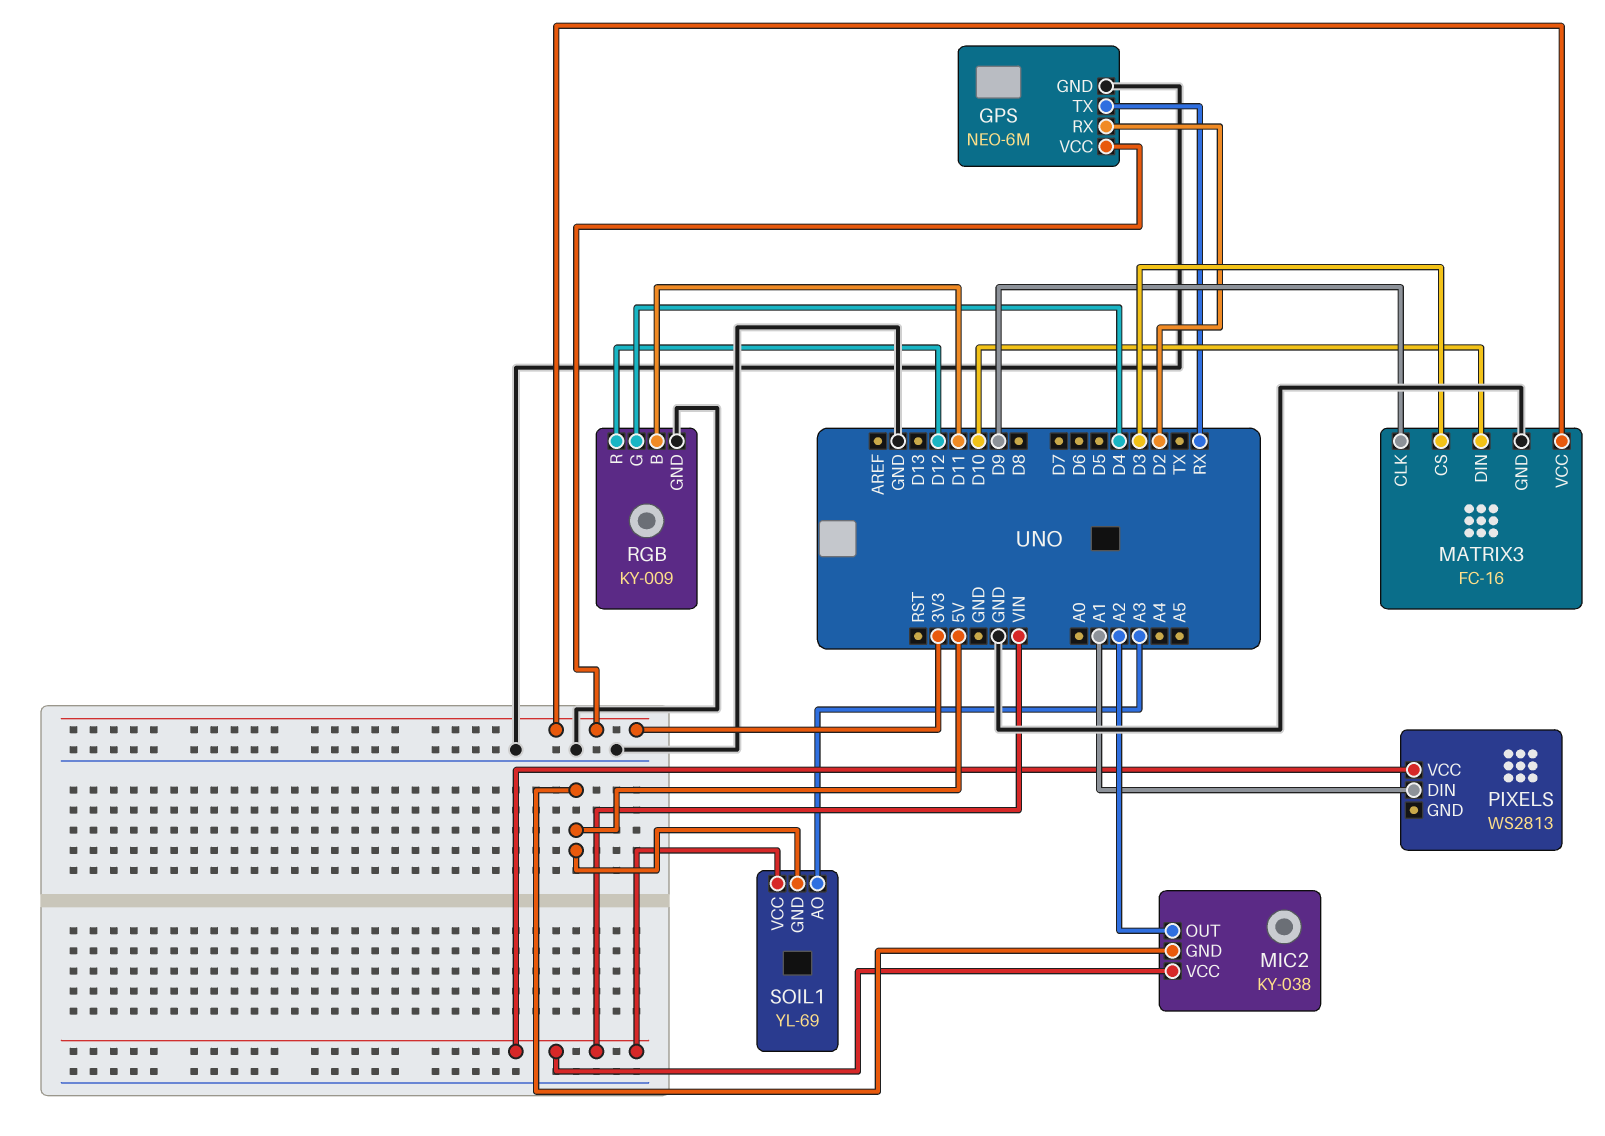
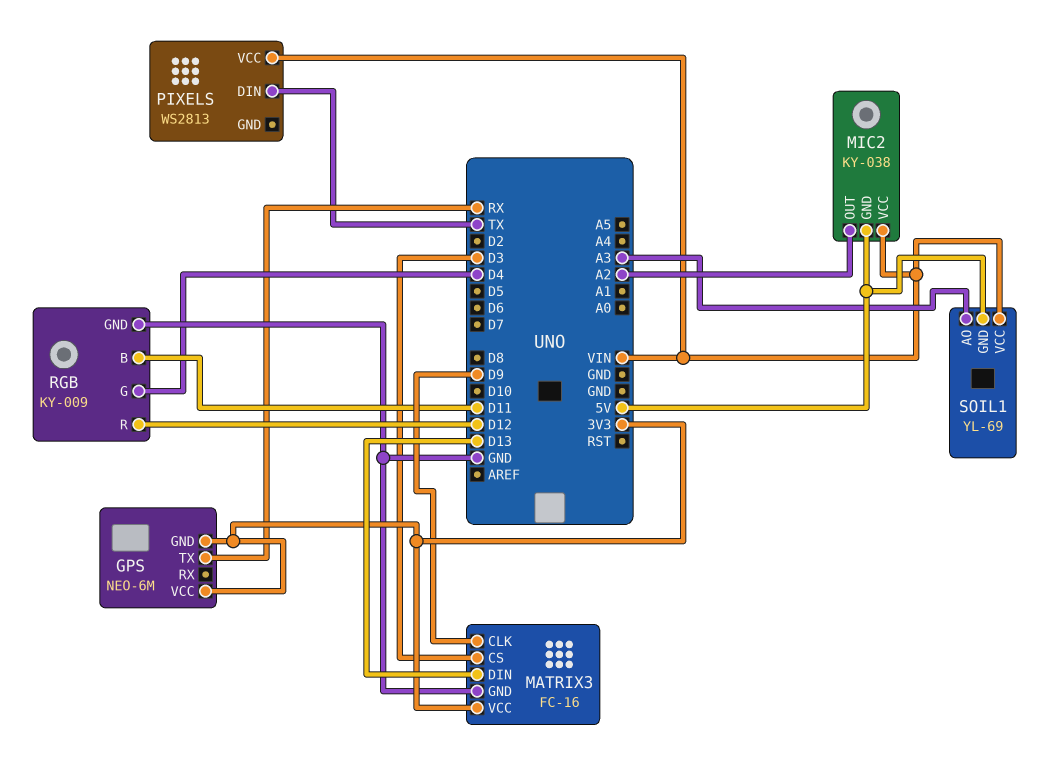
GPS pin GND: GND -> 3V3
GPS pin RX: D2 -> none
MATRIX3 pin DIN: D10 -> D13
PIXELS pin DIN: A1 -> TX

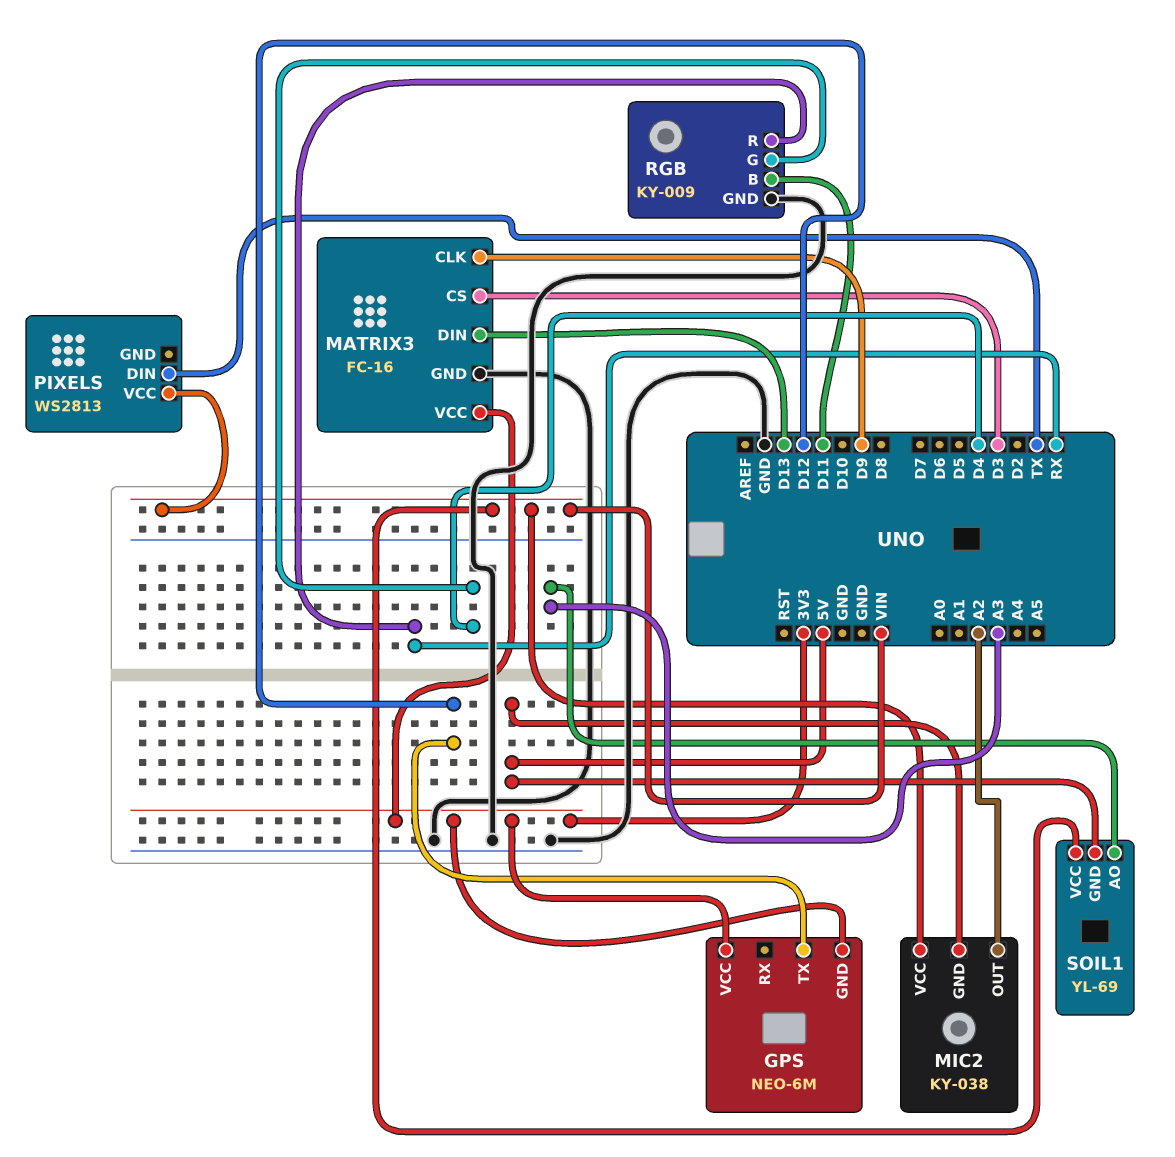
GPS pin TX: RX -> D12
RGB pin R: D12 -> RX

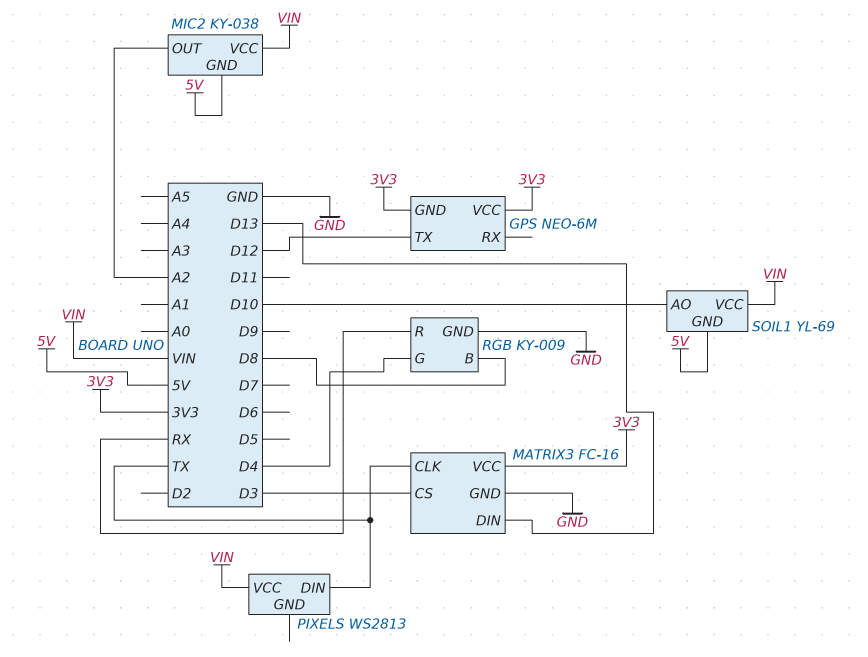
MATRIX3 pin CLK: D9 -> TX
RGB pin B: D11 -> D8
SOIL1 pin AO: A3 -> D10

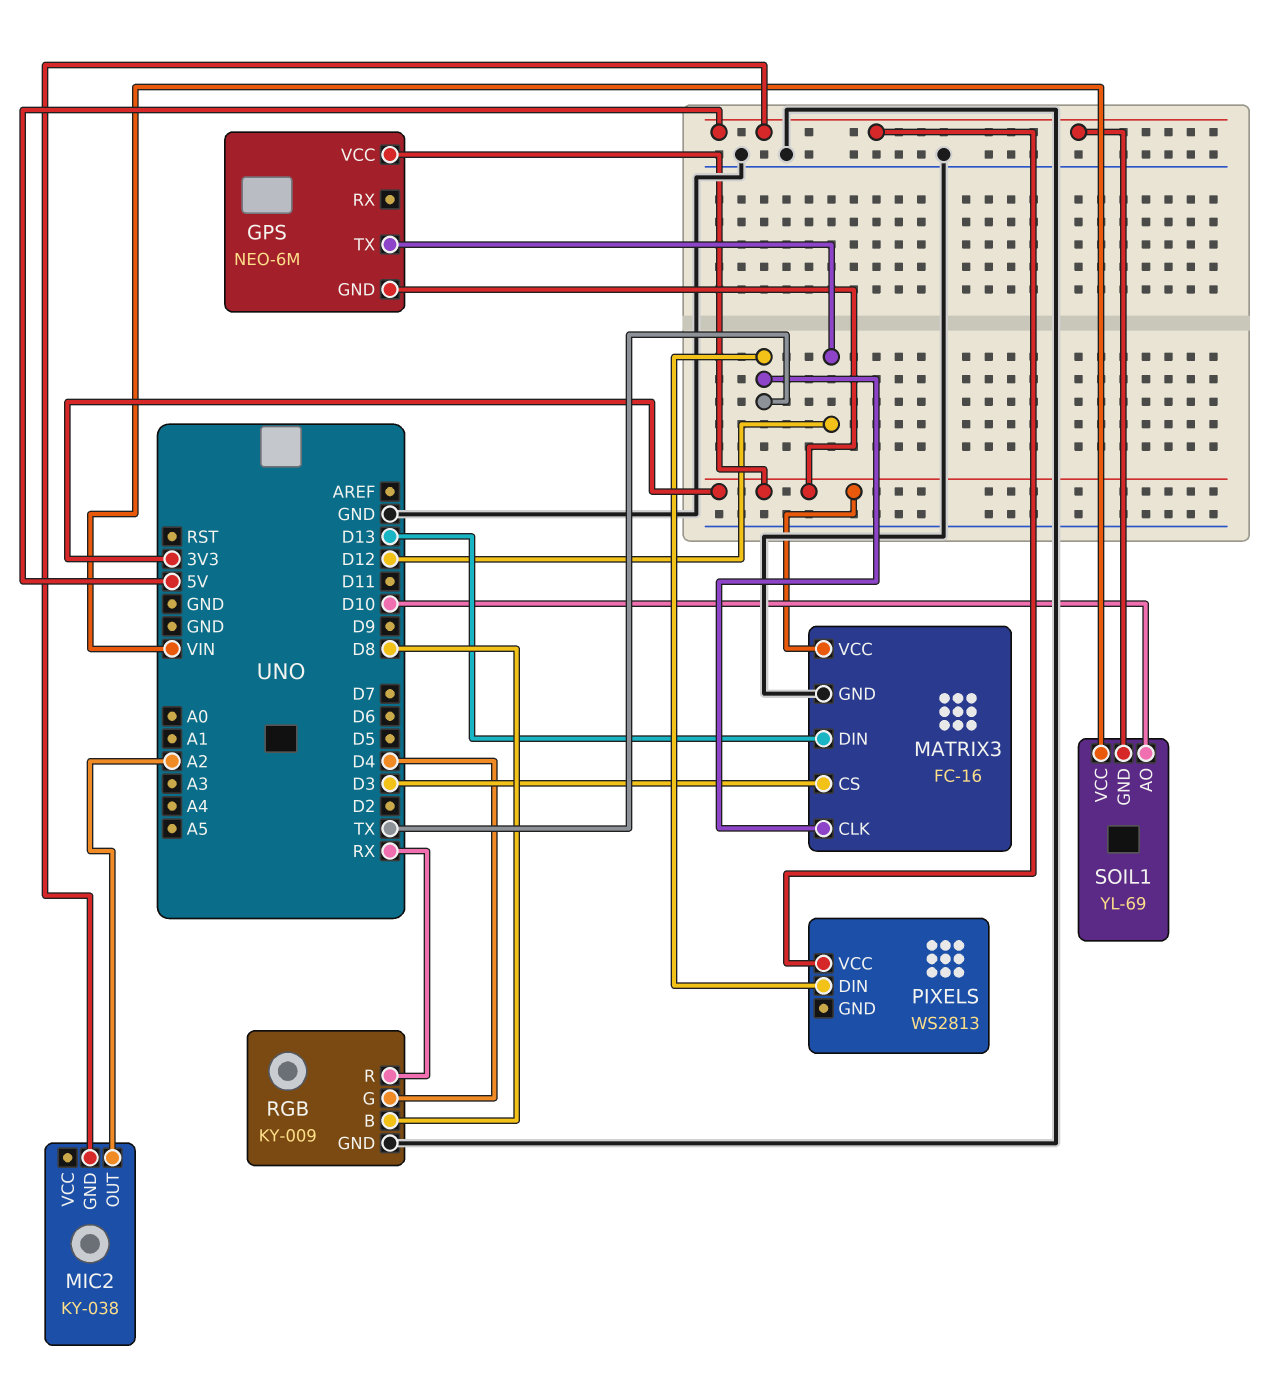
MIC2 pin VCC: VIN -> none
PIXELS pin VCC: VIN -> 5V

